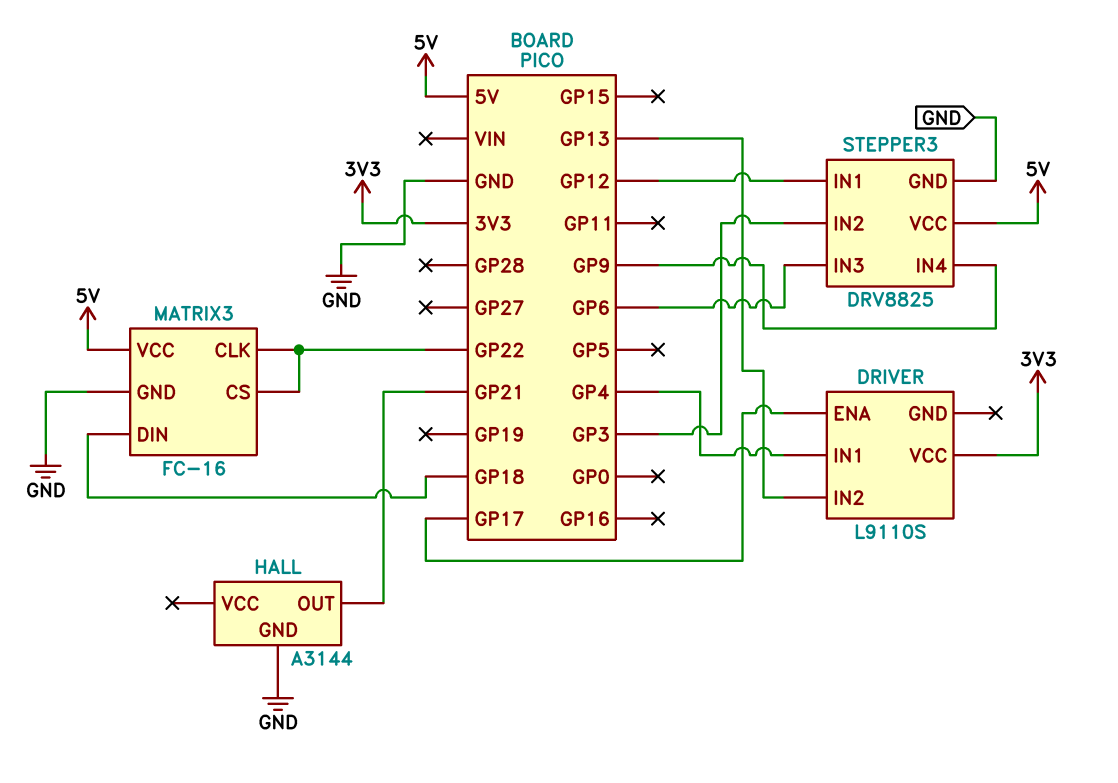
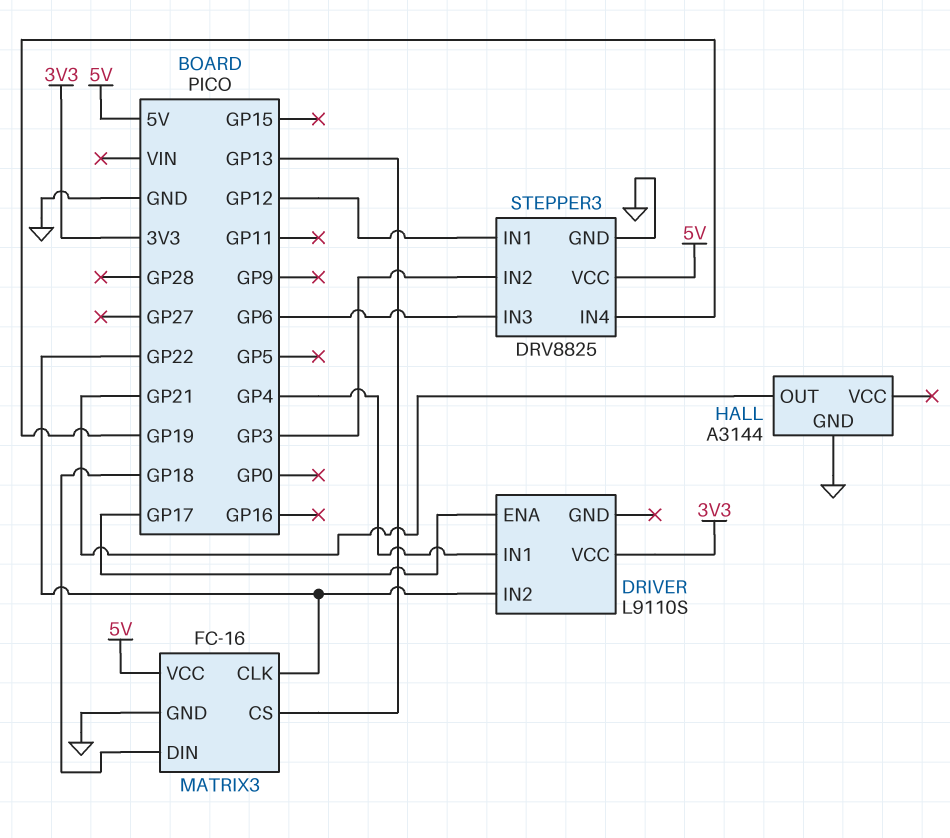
DRIVER pin IN2: GP13 -> GP22
MATRIX3 pin CS: GP22 -> GP13
STEPPER3 pin IN4: GP9 -> GP19

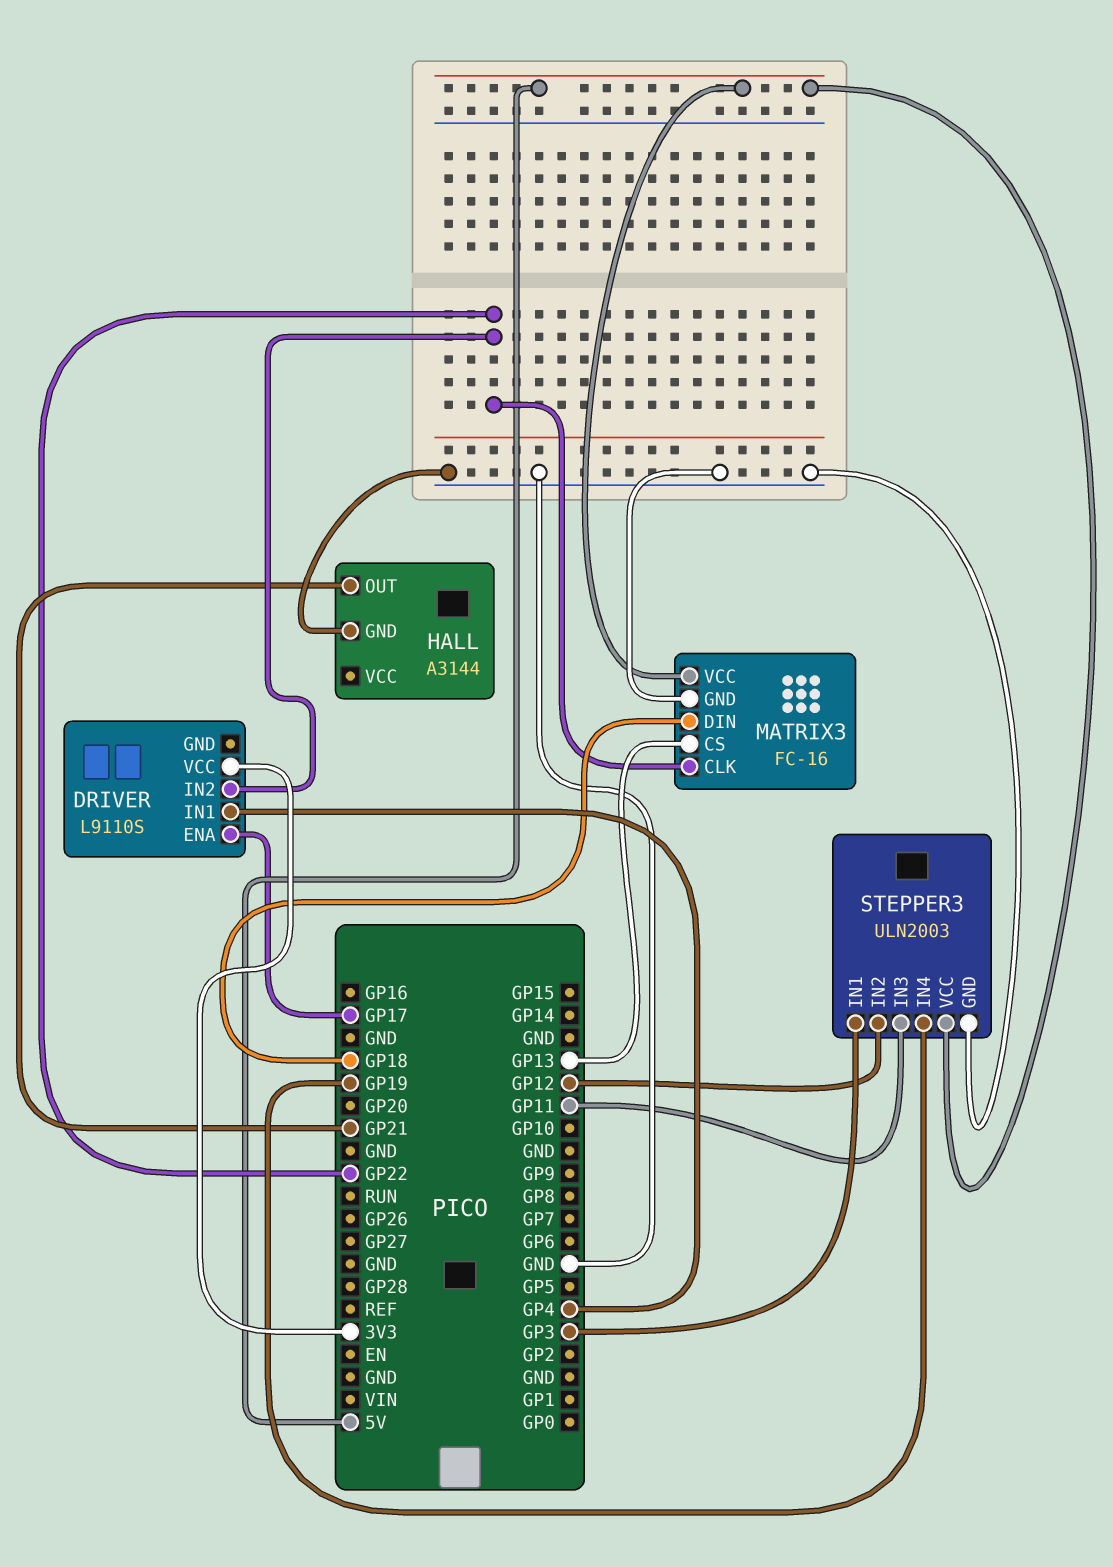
STEPPER3: DRV8825 -> ULN2003
STEPPER3 pin IN1: GP12 -> GP3
STEPPER3 pin IN2: GP3 -> GP12
STEPPER3 pin IN3: GP6 -> GP11

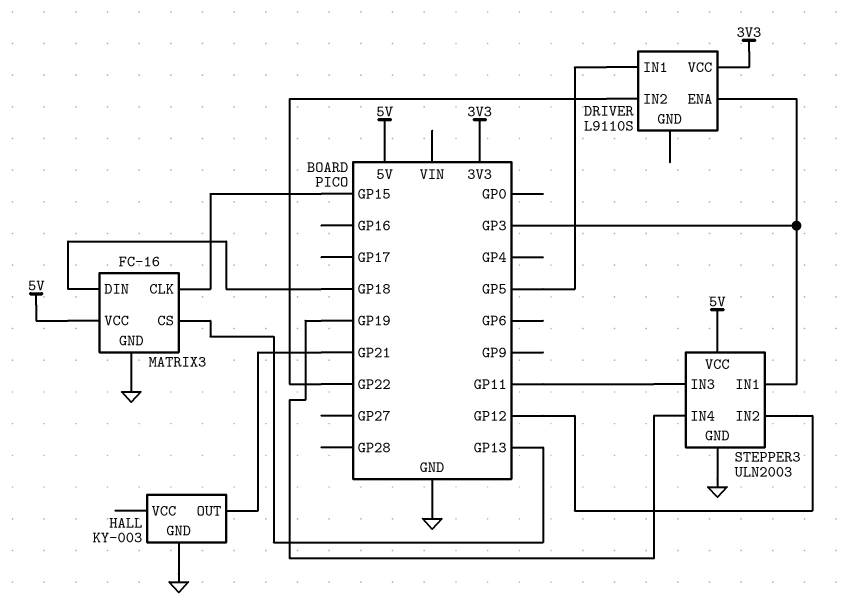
DRIVER pin ENA: GP17 -> GP3
DRIVER pin IN1: GP4 -> GP5
HALL: A3144 -> KY-003
MATRIX3 pin CLK: GP22 -> GP15

